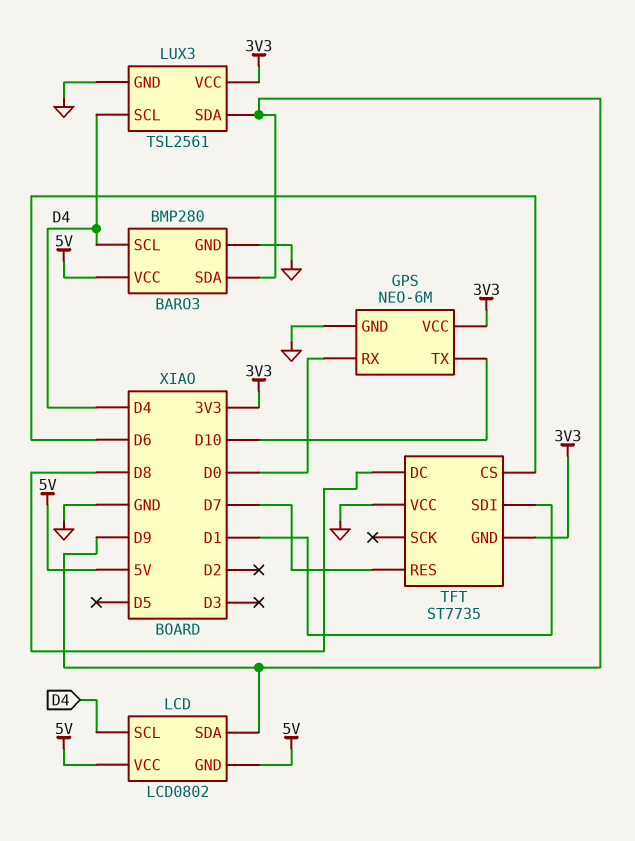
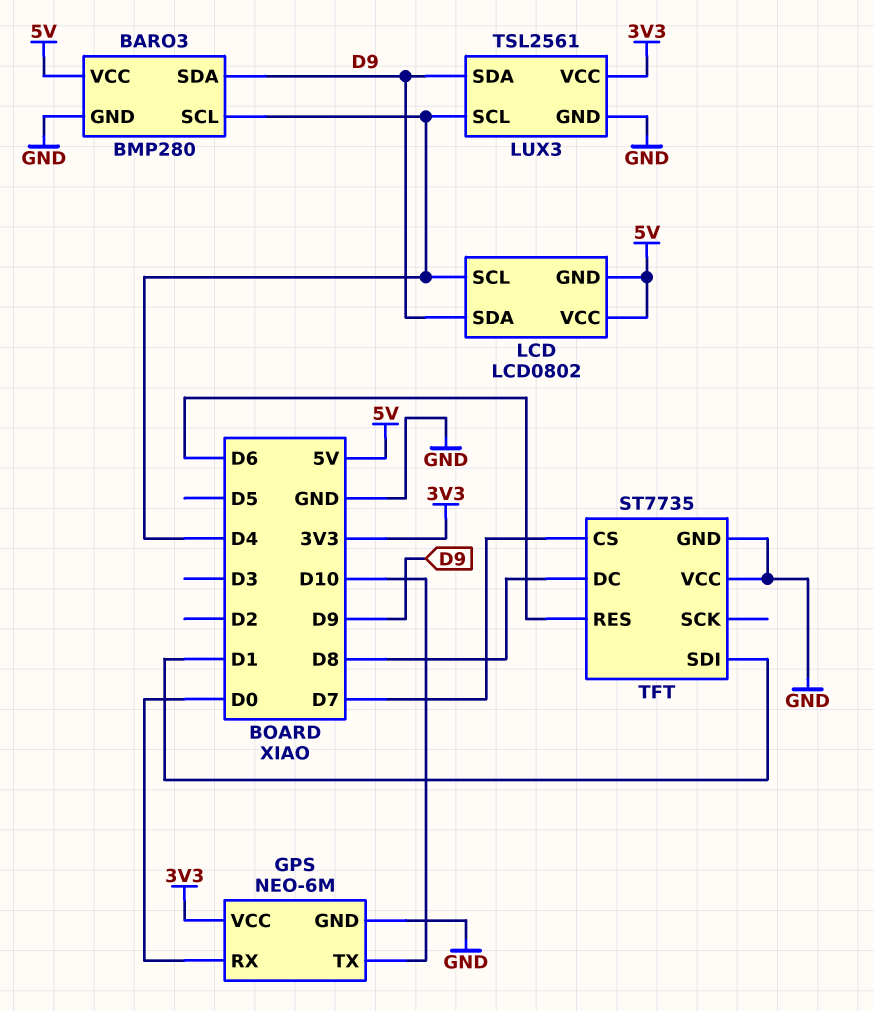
TFT pin CS: D6 -> D7
TFT pin GND: 3V3 -> GND
TFT pin RES: D7 -> D6

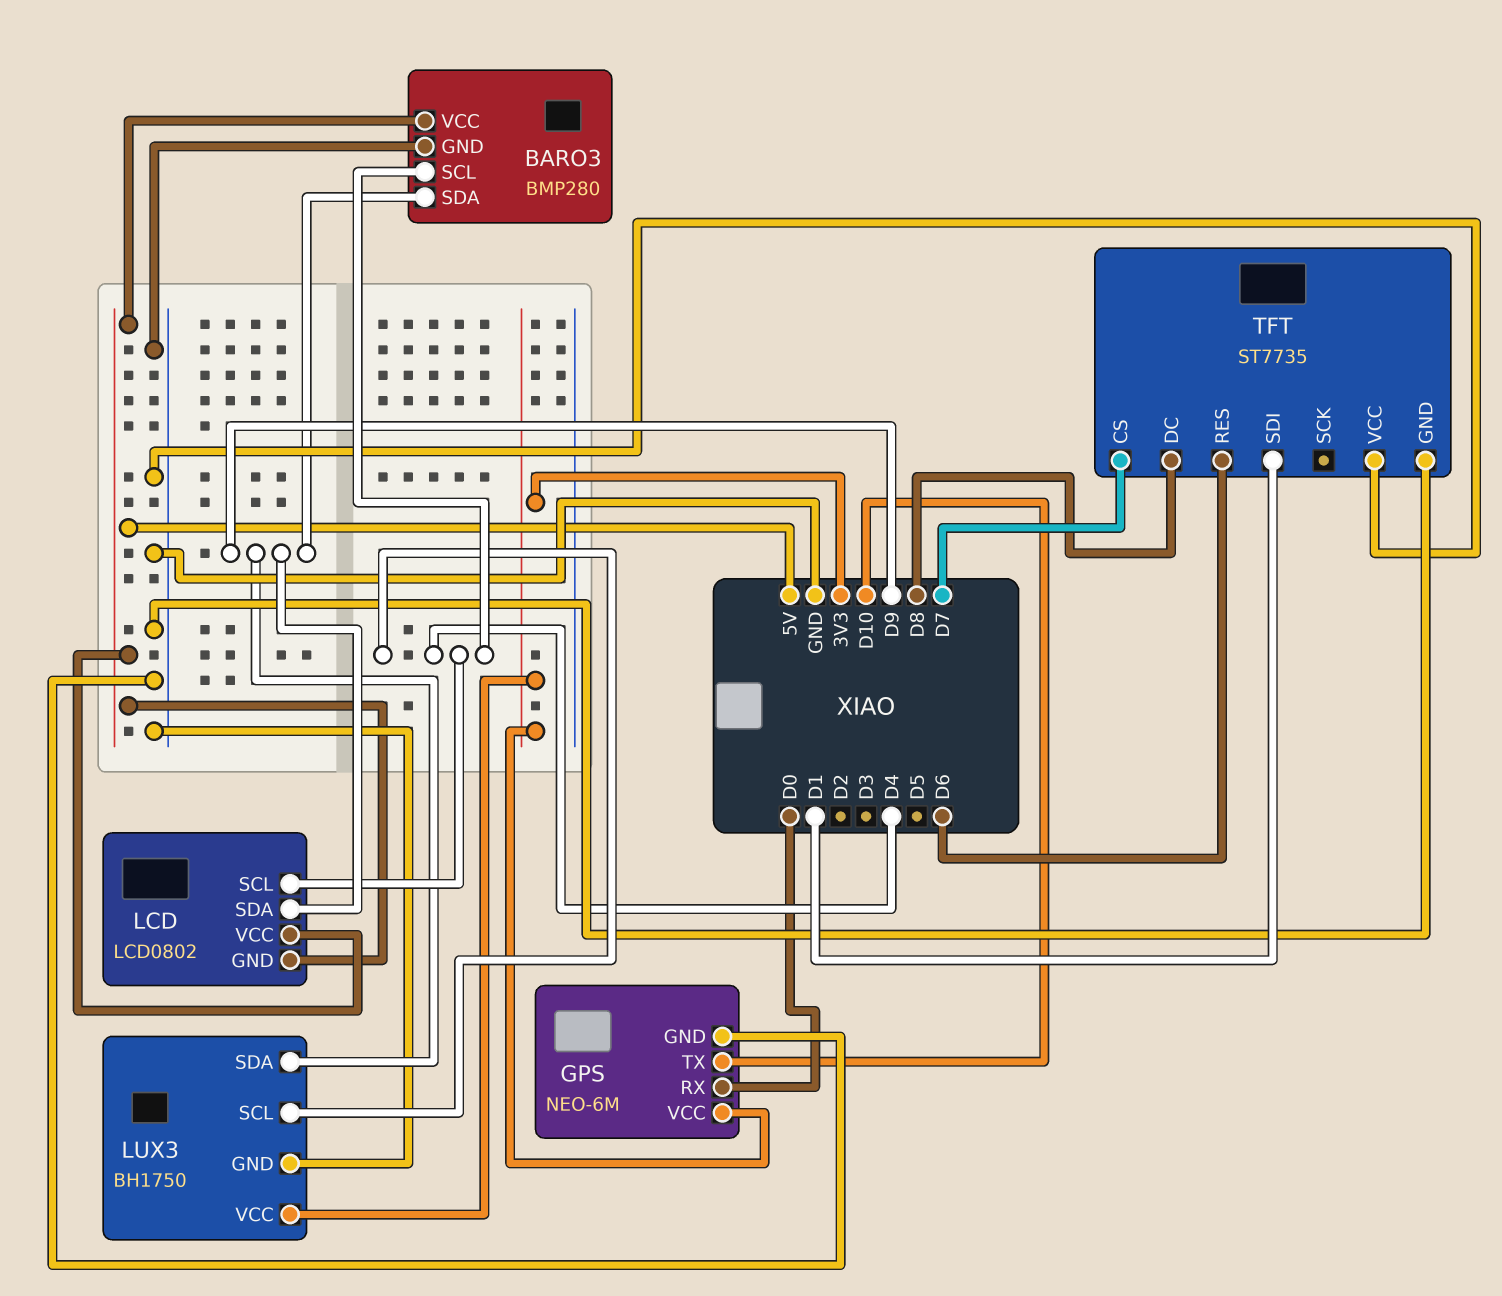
LUX3: TSL2561 -> BH1750

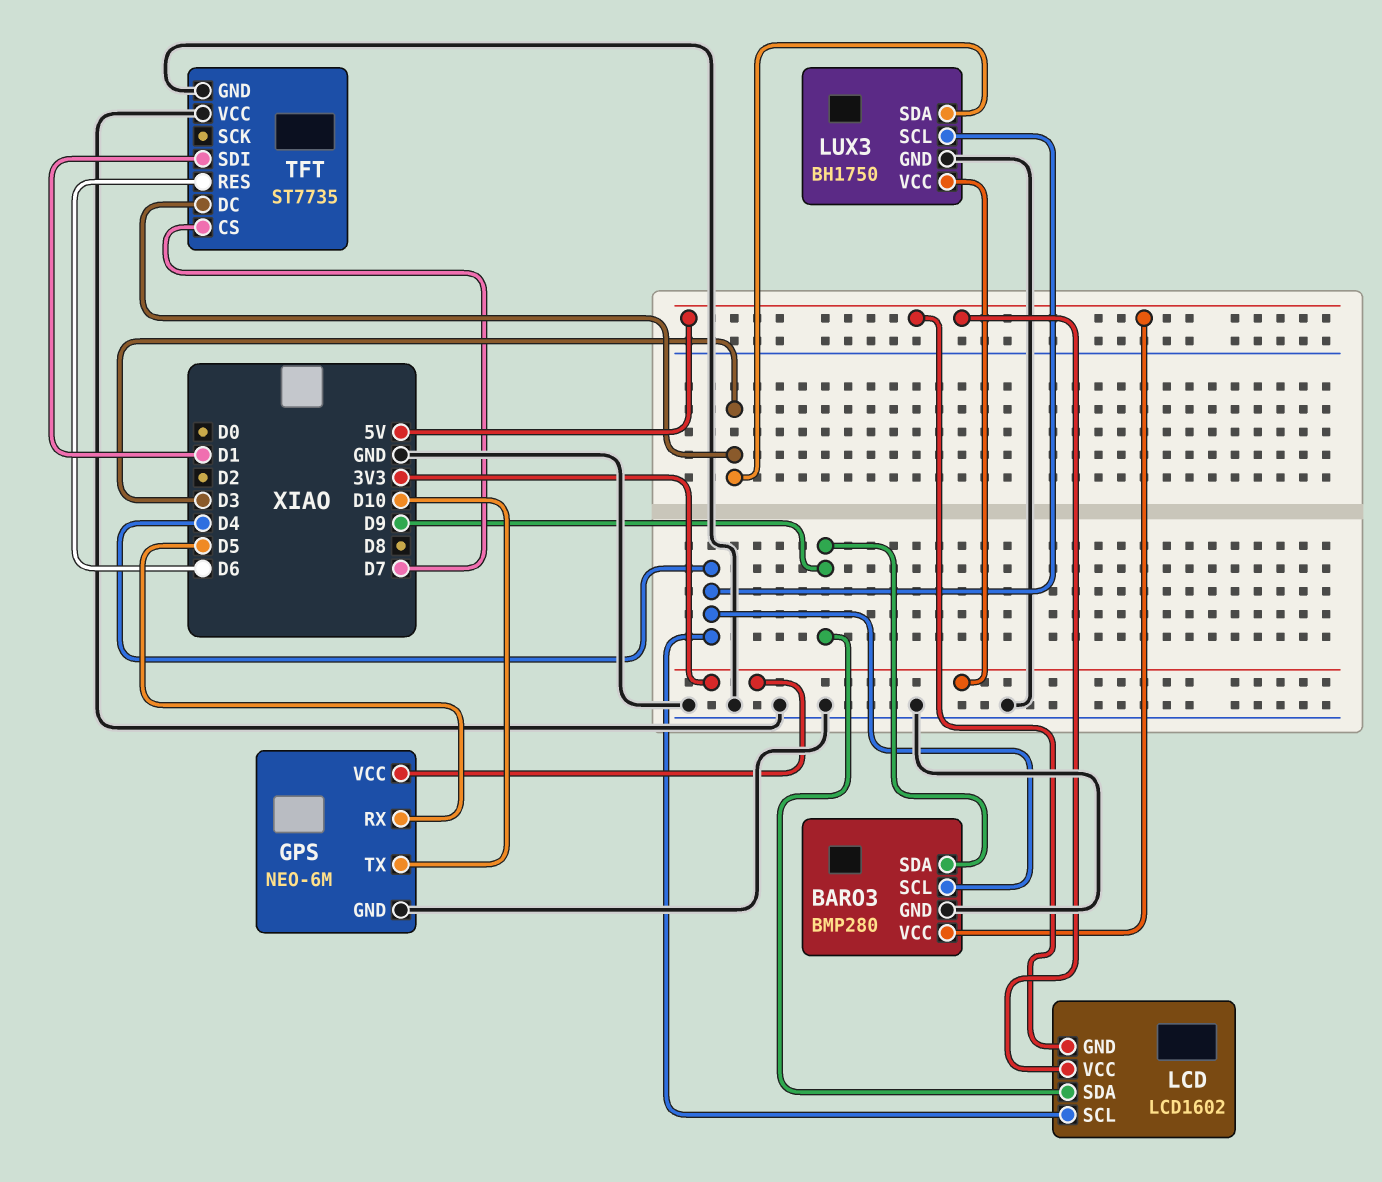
GPS pin RX: D0 -> D5
LCD: LCD0802 -> LCD1602
LUX3 pin SDA: D9 -> D3
TFT pin DC: D8 -> D3

